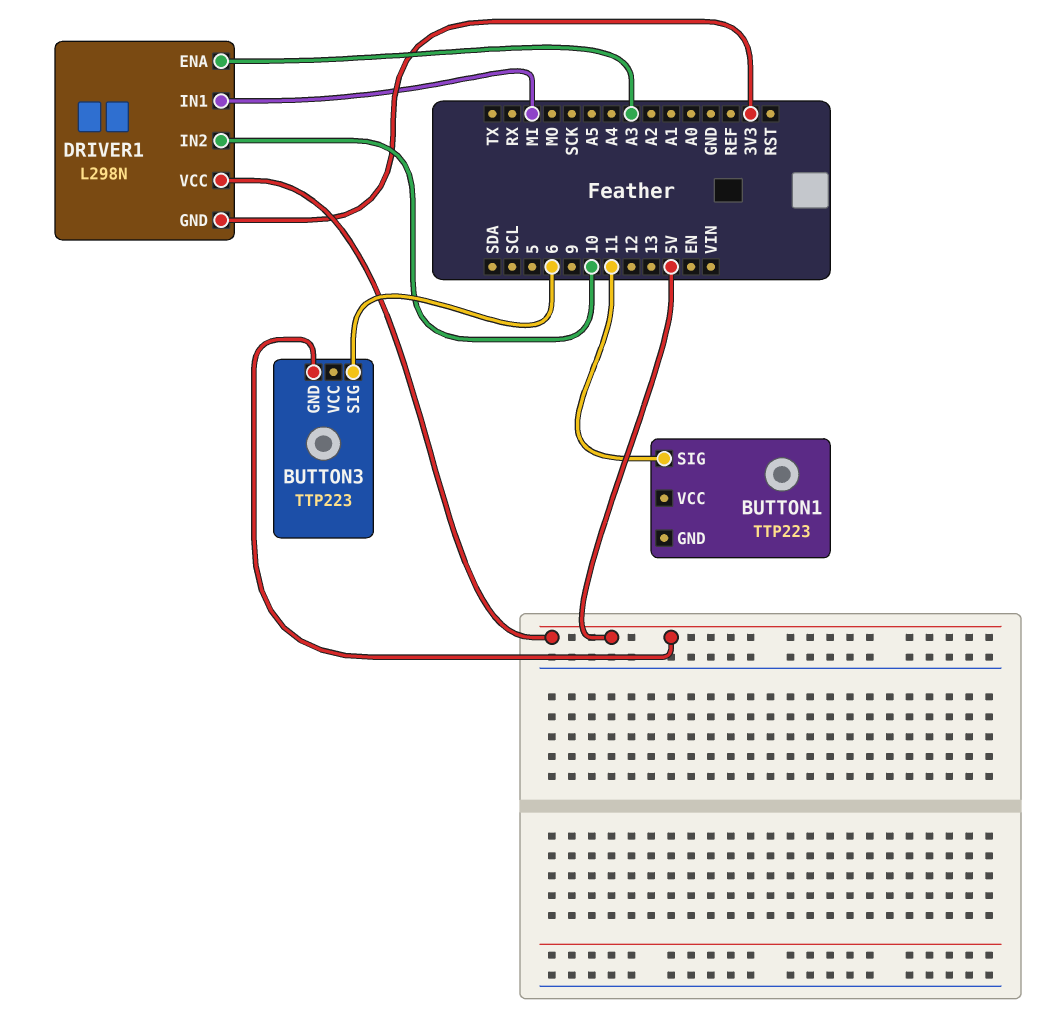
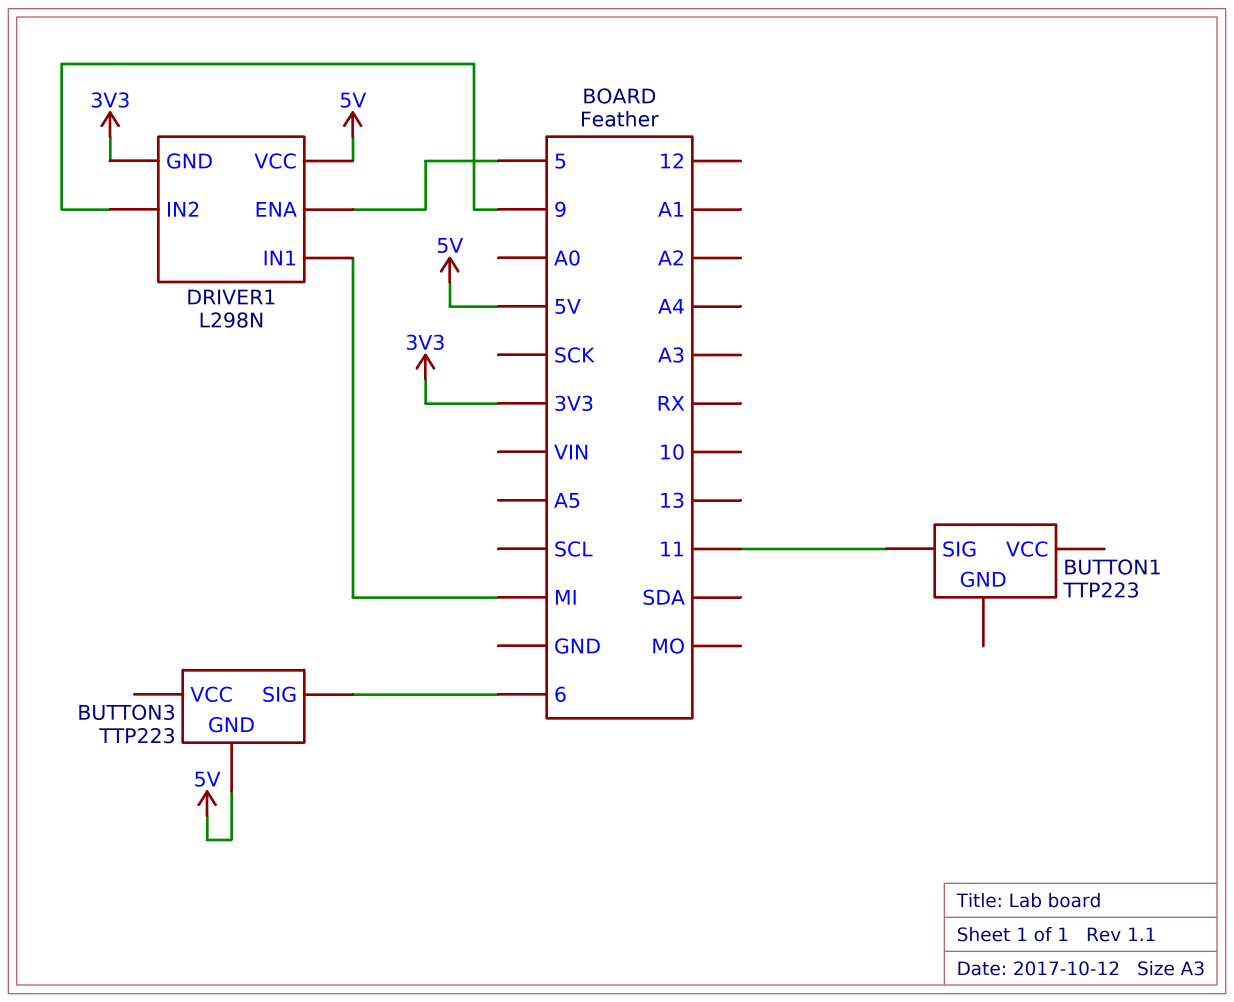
DRIVER1 pin ENA: A3 -> 5
DRIVER1 pin IN2: 10 -> 9

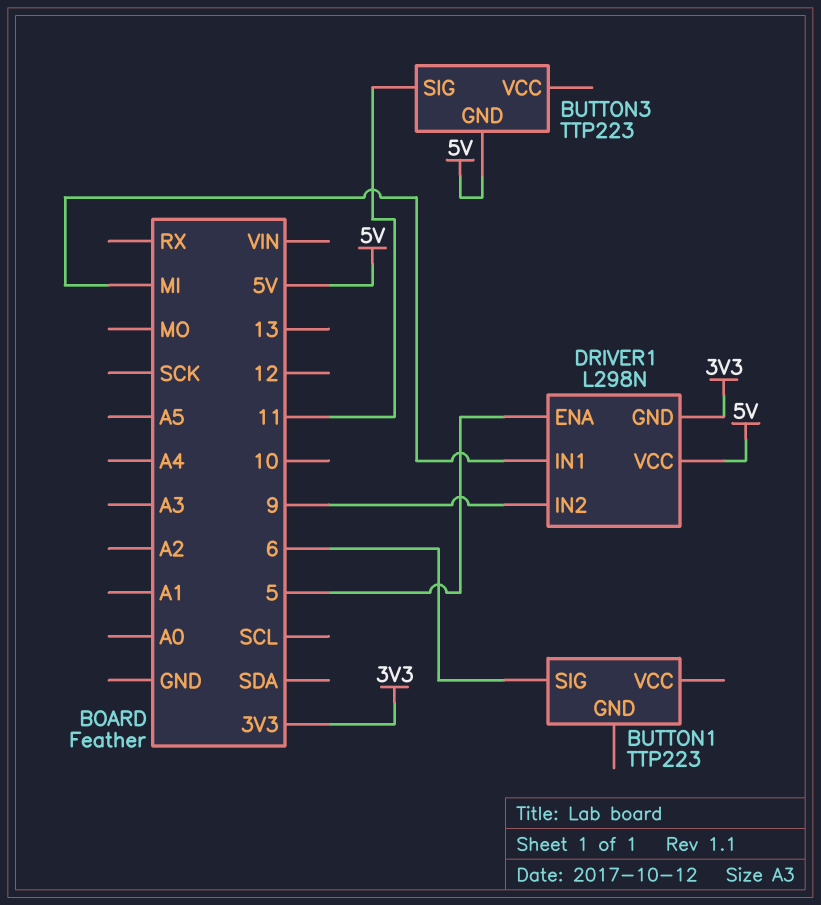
BUTTON1 pin SIG: 11 -> 6
BUTTON3 pin SIG: 6 -> 11

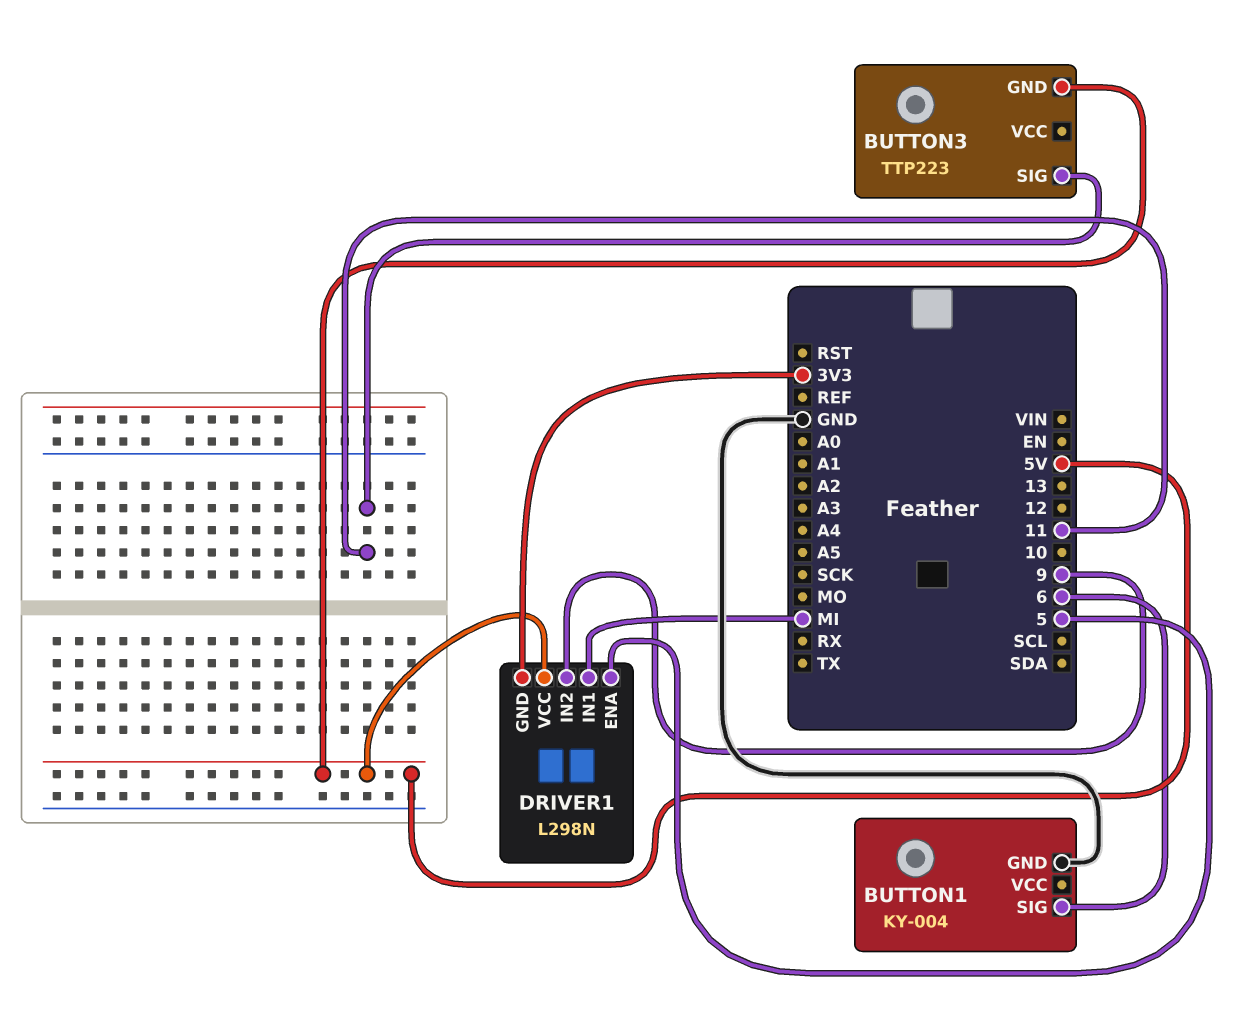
BUTTON1: TTP223 -> KY-004
BUTTON1 pin GND: none -> GND

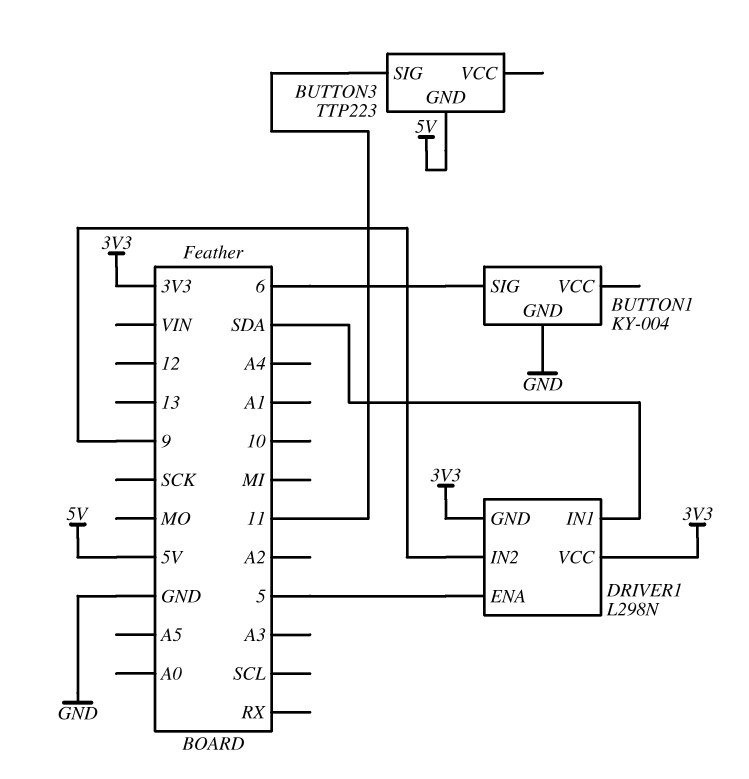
DRIVER1 pin IN1: MI -> SDA
DRIVER1 pin VCC: 5V -> 3V3

